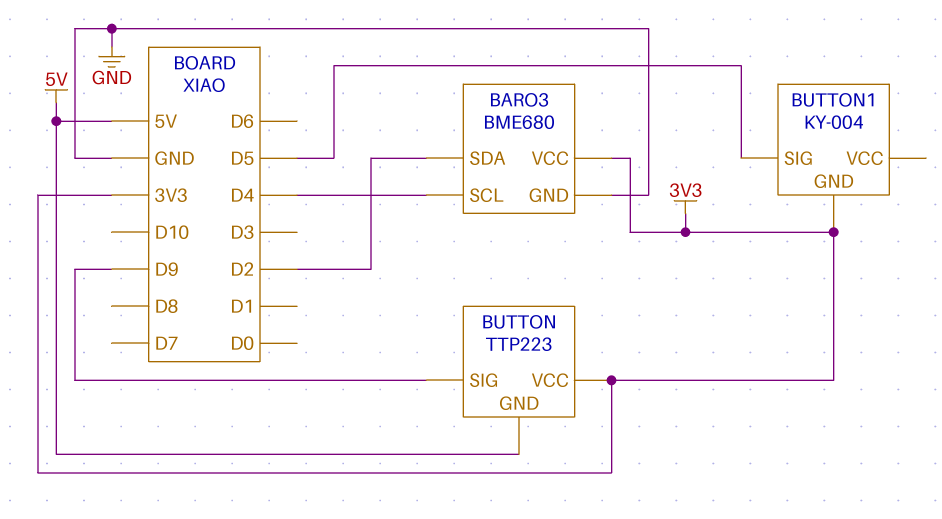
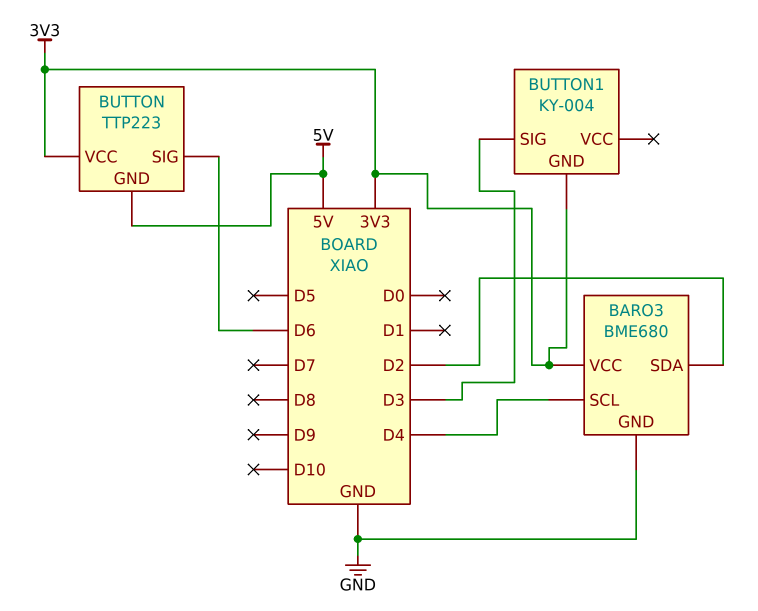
BUTTON pin SIG: D9 -> D6
BUTTON1 pin SIG: D5 -> D3

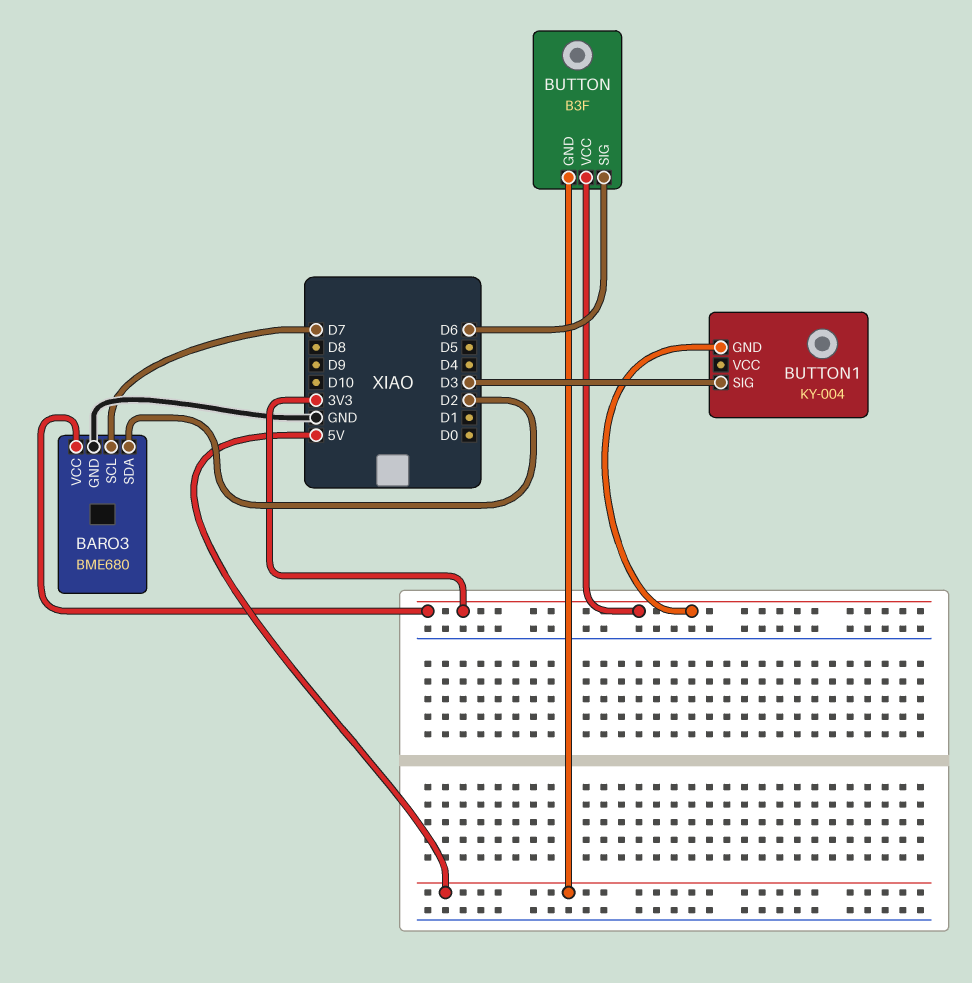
BARO3 pin SCL: D4 -> D7
BUTTON: TTP223 -> B3F

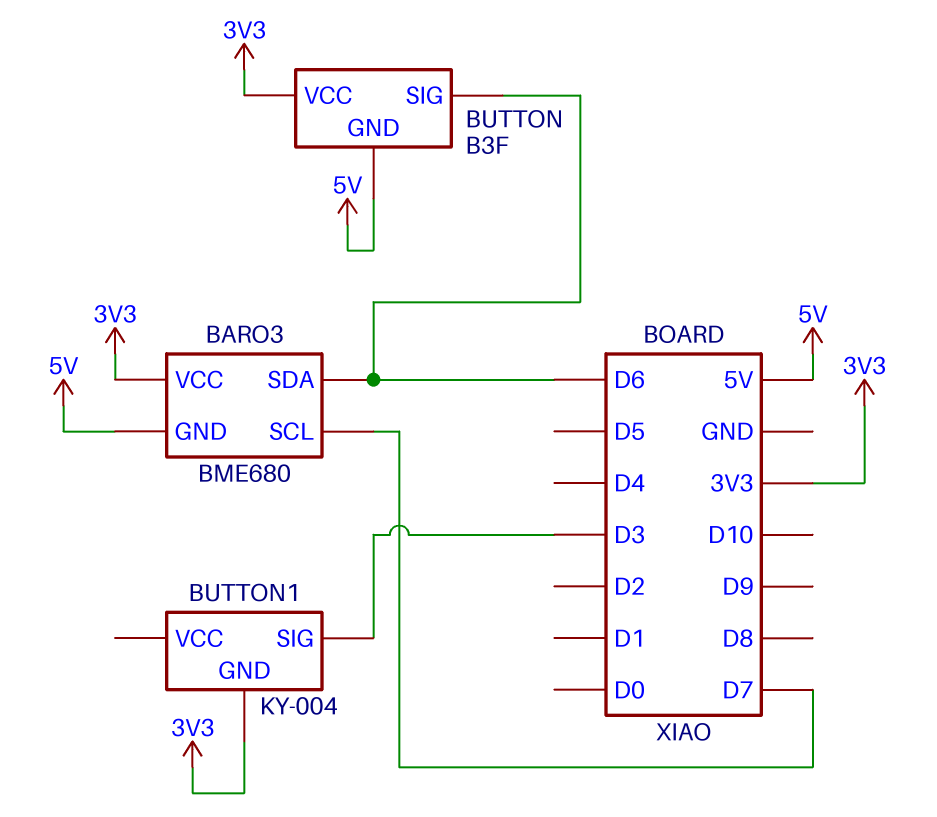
BARO3 pin GND: GND -> 5V
BARO3 pin SDA: D2 -> D6

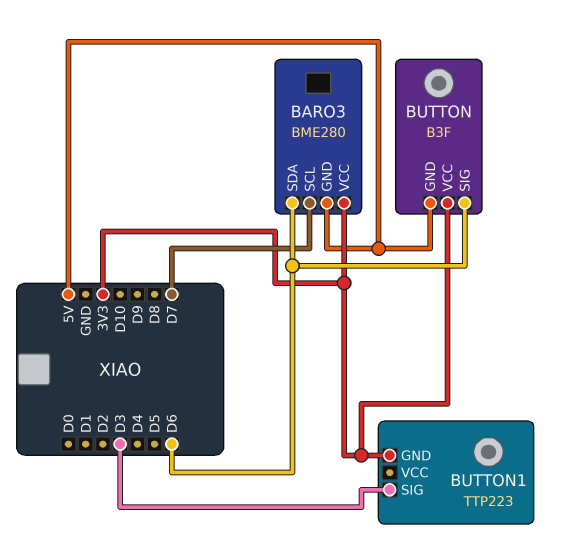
BARO3: BME680 -> BME280
BUTTON1: KY-004 -> TTP223

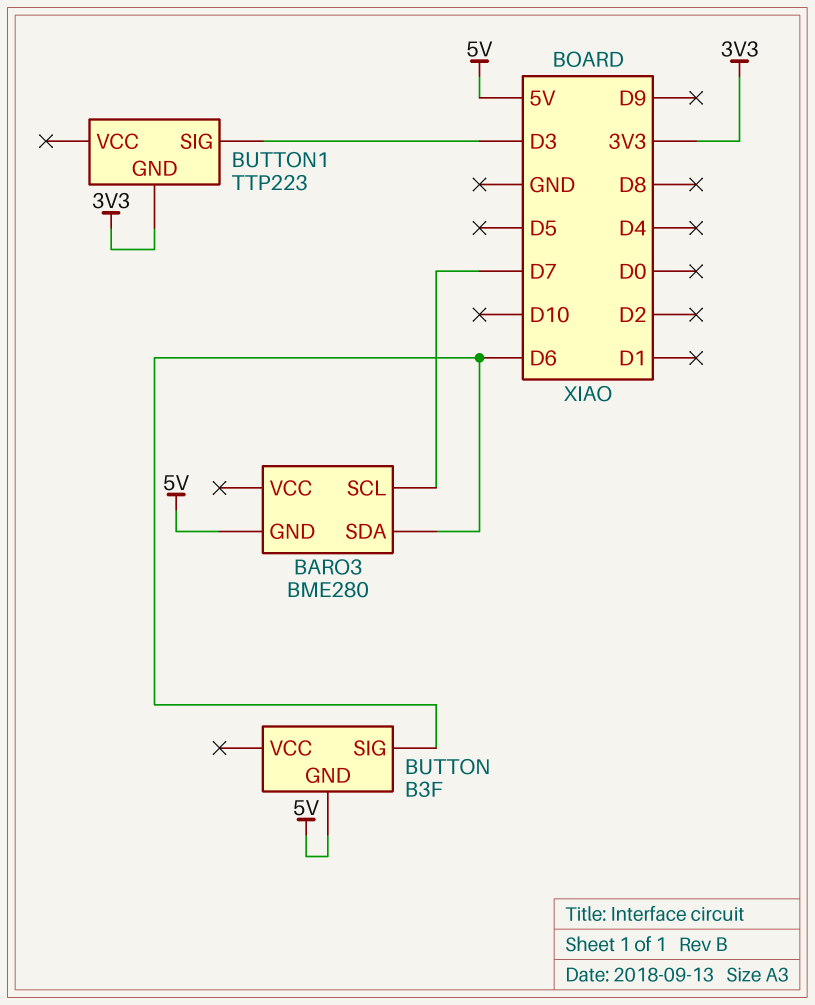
BARO3 pin VCC: 3V3 -> none
BUTTON pin VCC: 3V3 -> none

